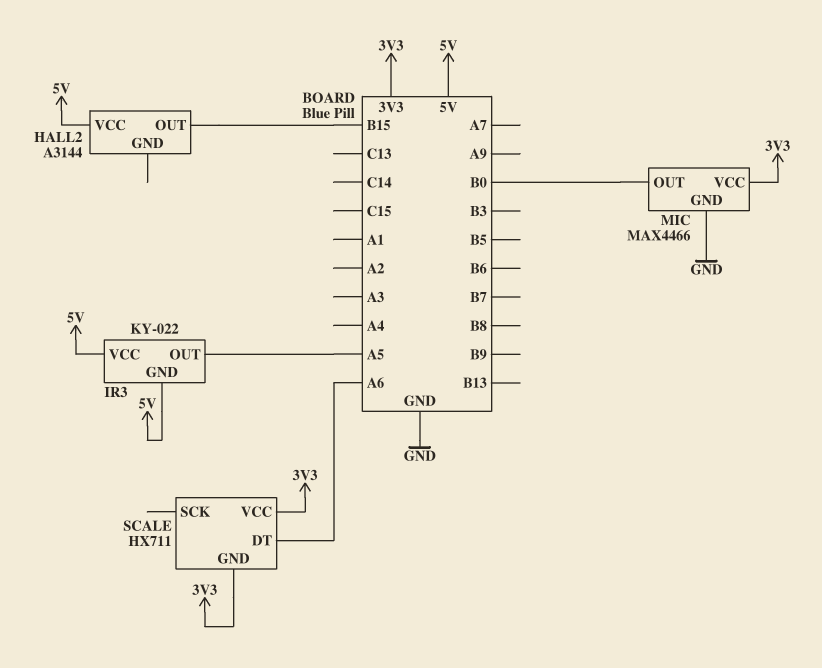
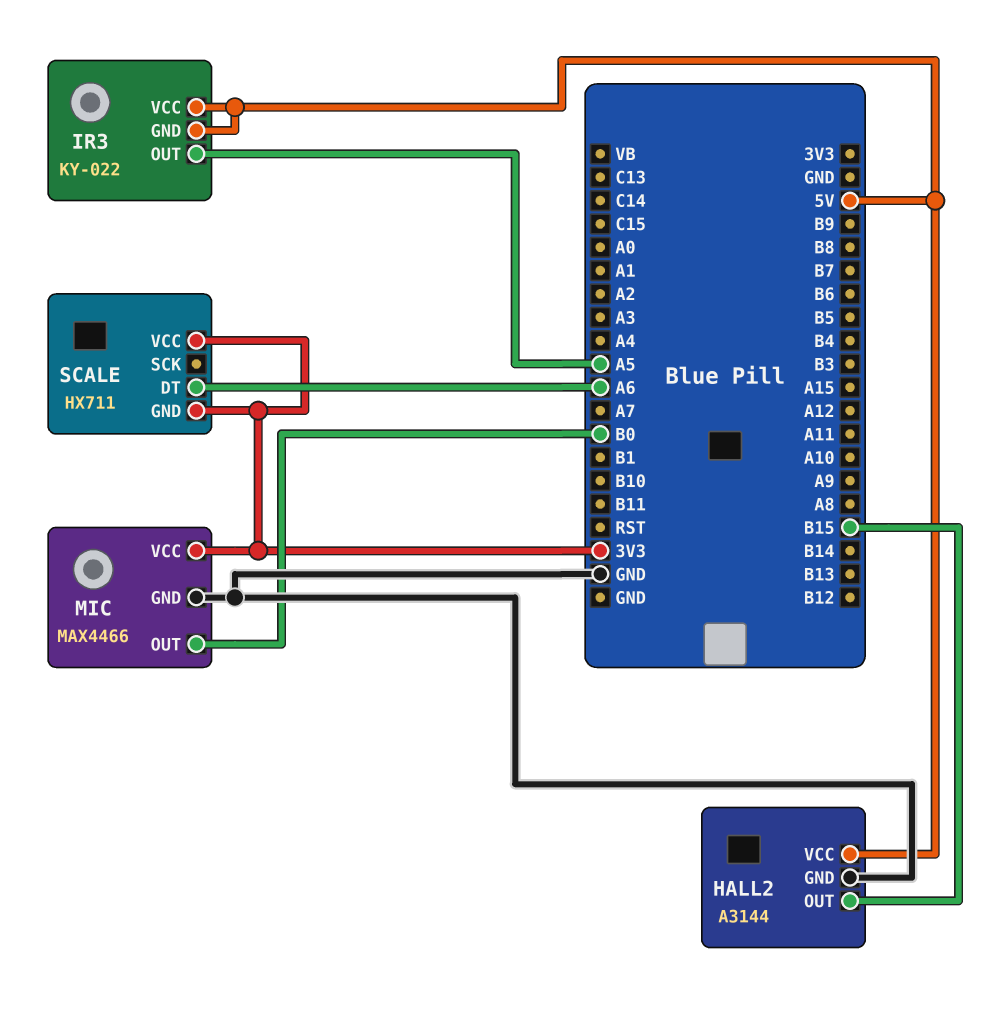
HALL2 pin GND: none -> GND

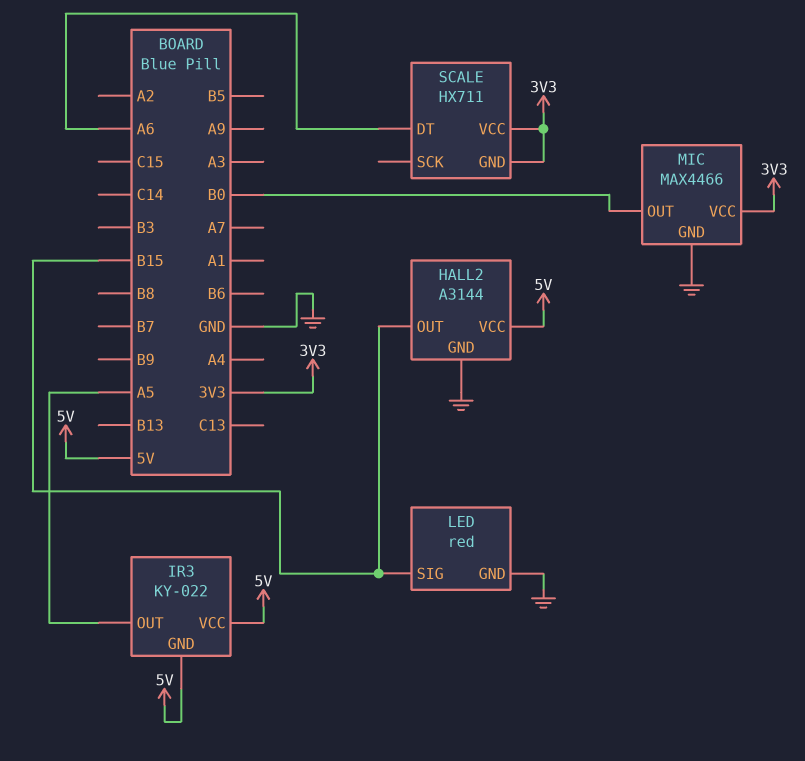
LED: none -> red
LED pin GND: none -> GND
LED pin SIG: none -> B15

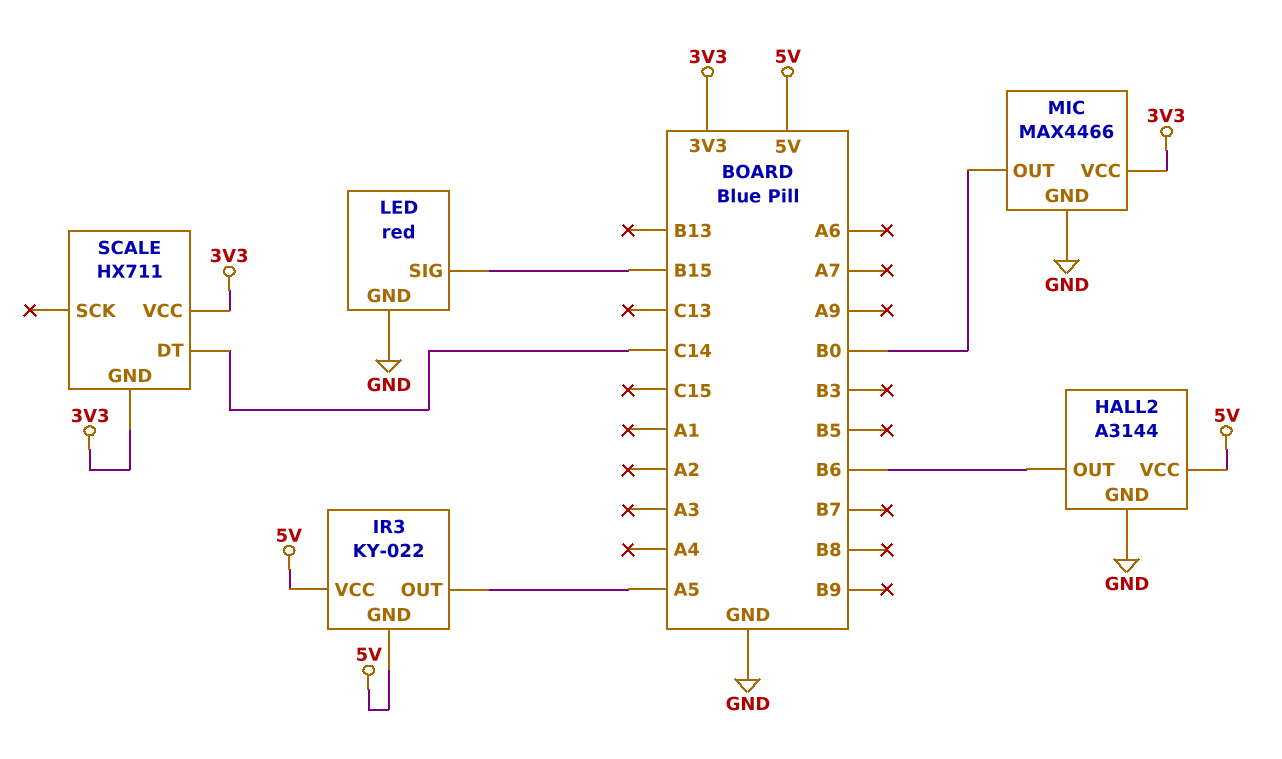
HALL2 pin OUT: B15 -> B6
SCALE pin DT: A6 -> C14

